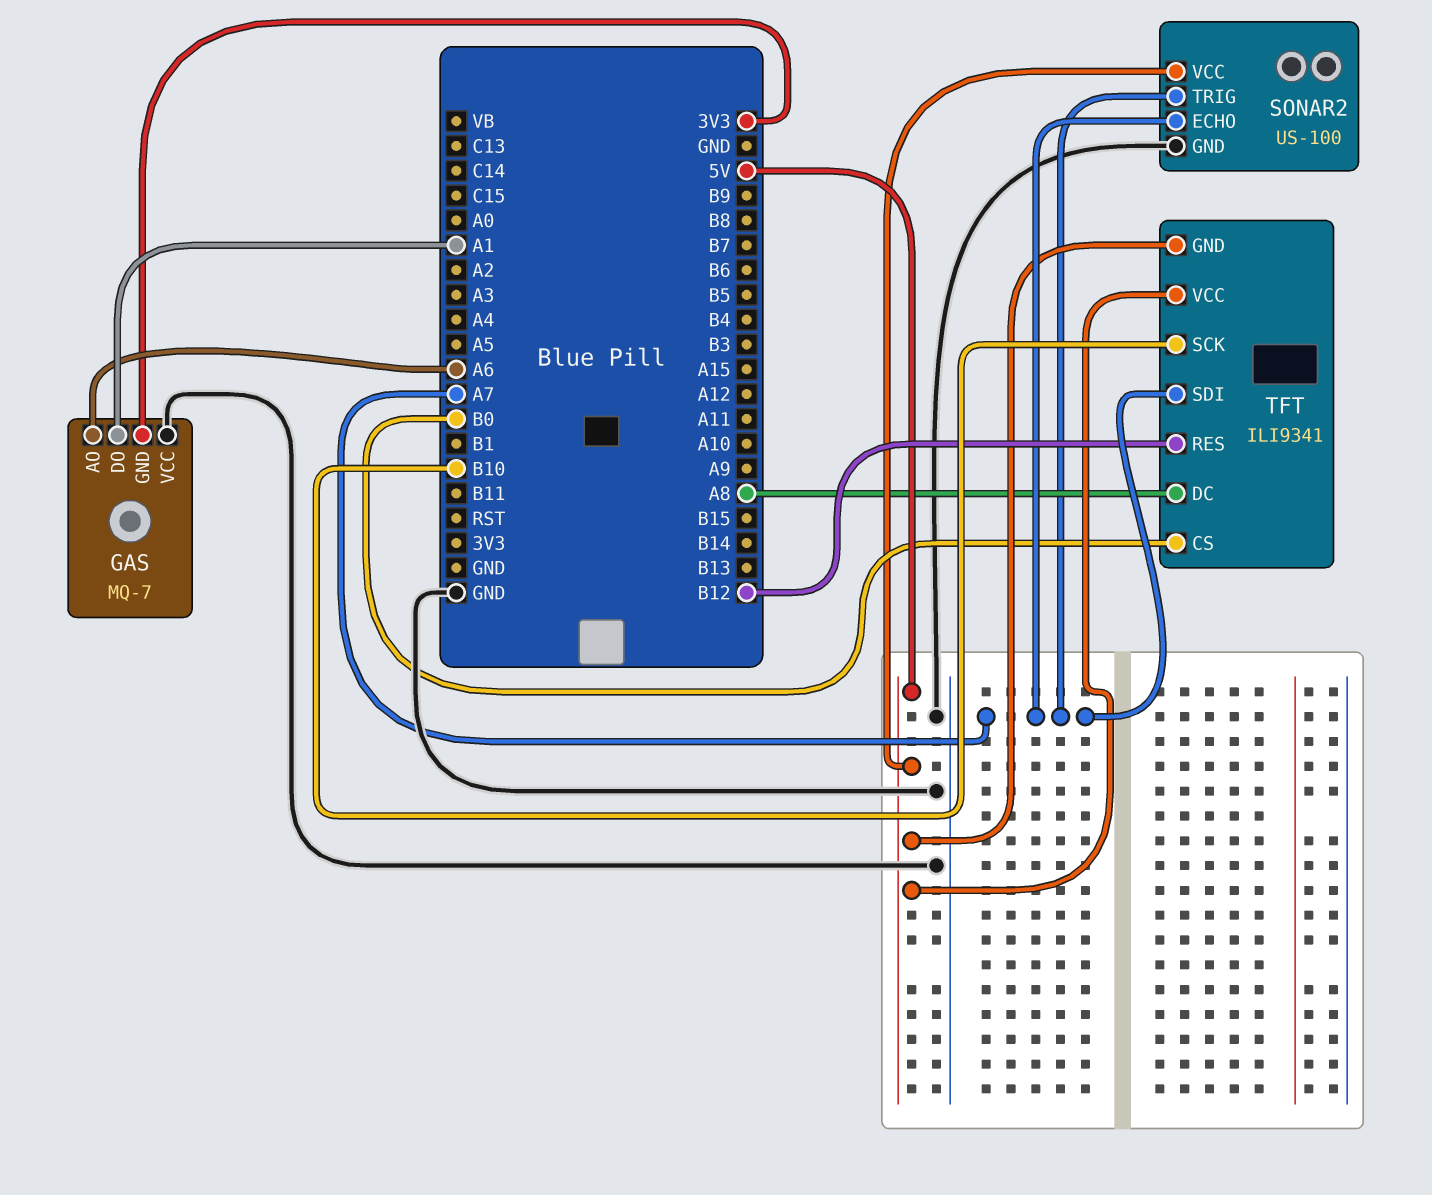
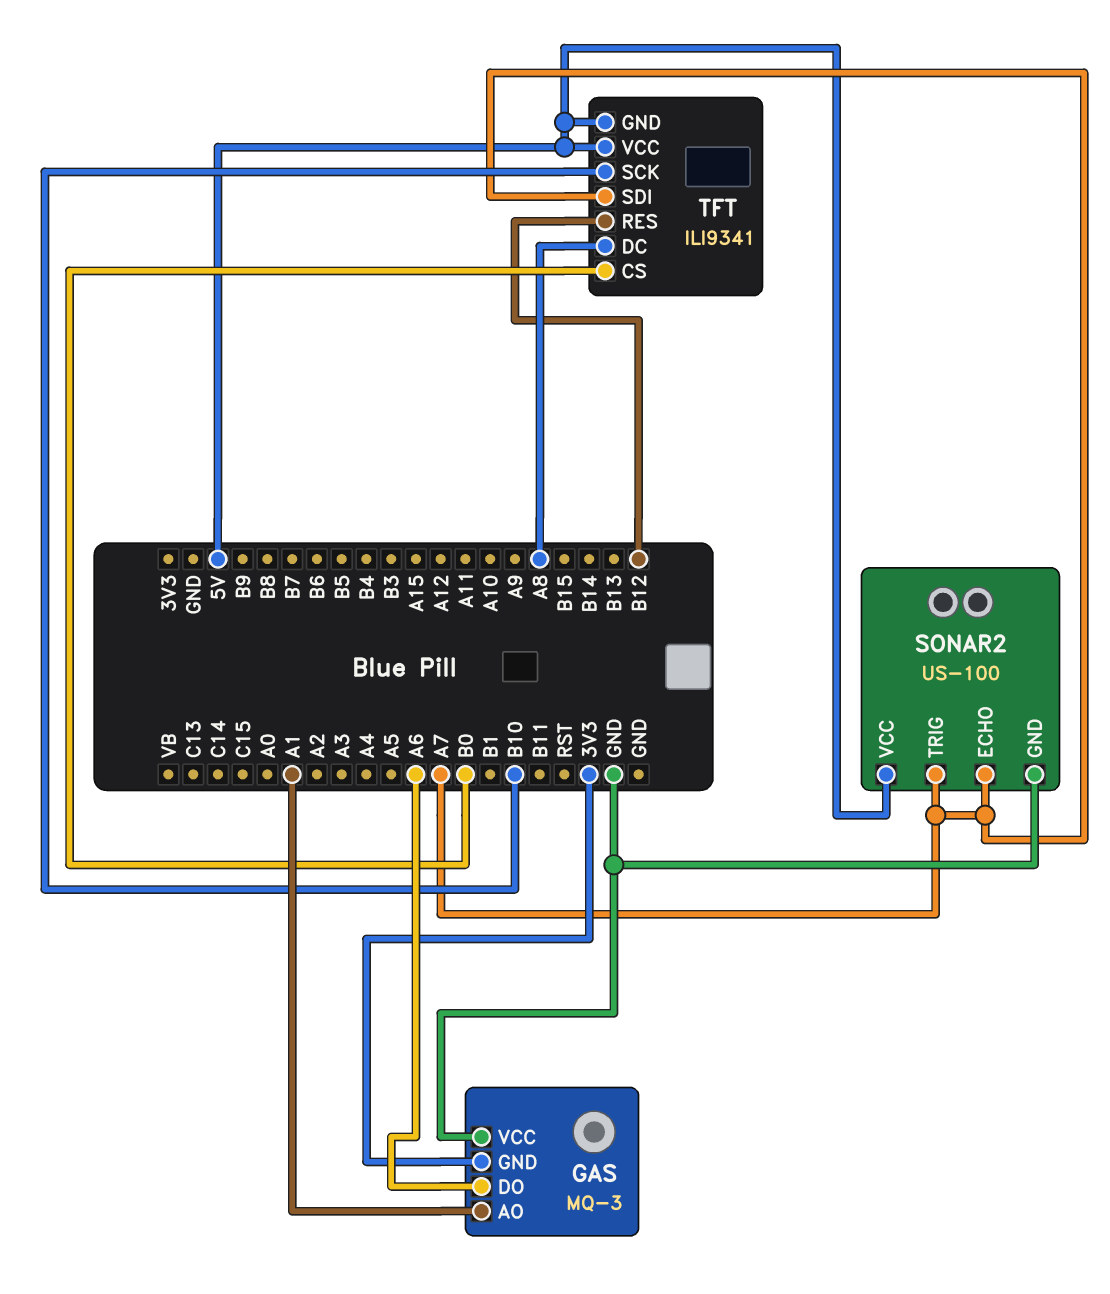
GAS: MQ-7 -> MQ-3
GAS pin AO: A6 -> A1
GAS pin DO: A1 -> A6

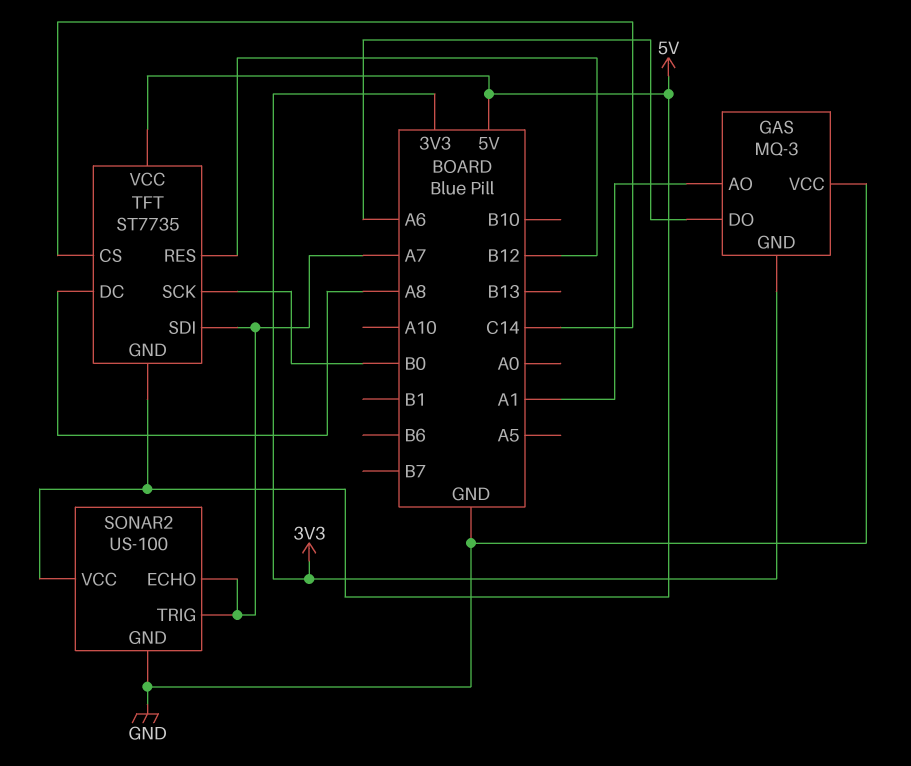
TFT: ILI9341 -> ST7735
TFT pin CS: B0 -> C14
TFT pin SCK: B10 -> B0

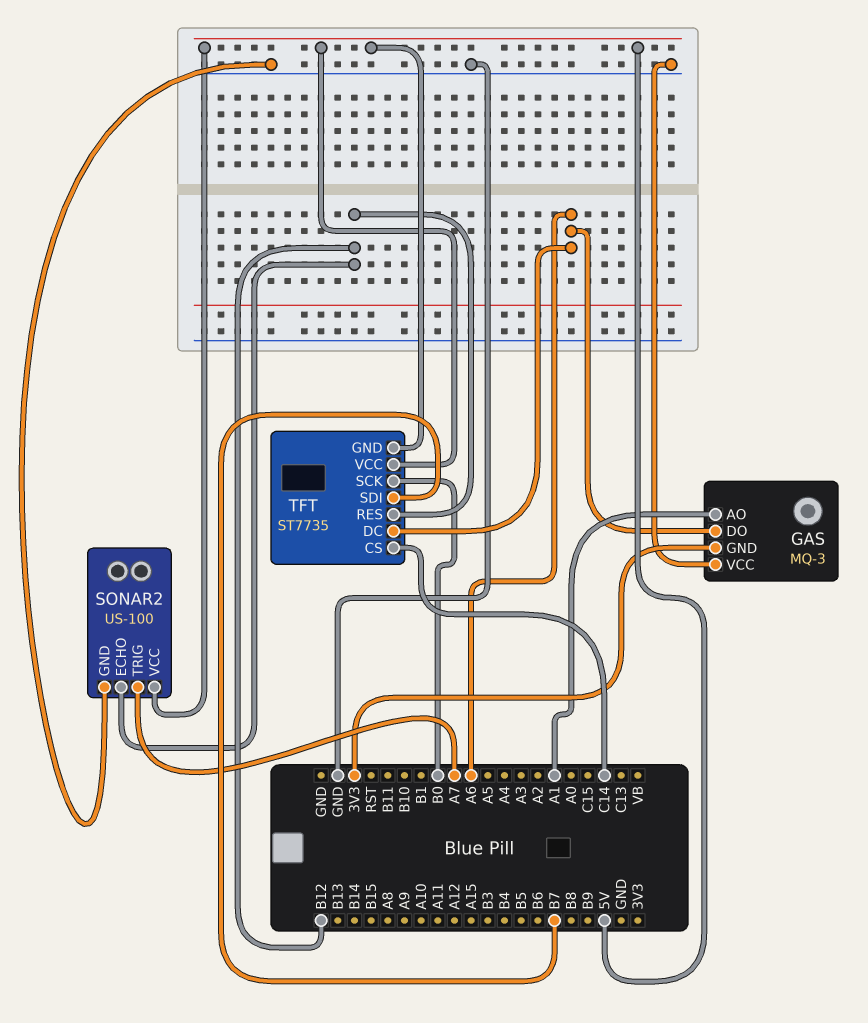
SONAR2 pin ECHO: A7 -> B12
TFT pin DC: A8 -> A6
TFT pin SDI: A7 -> B7

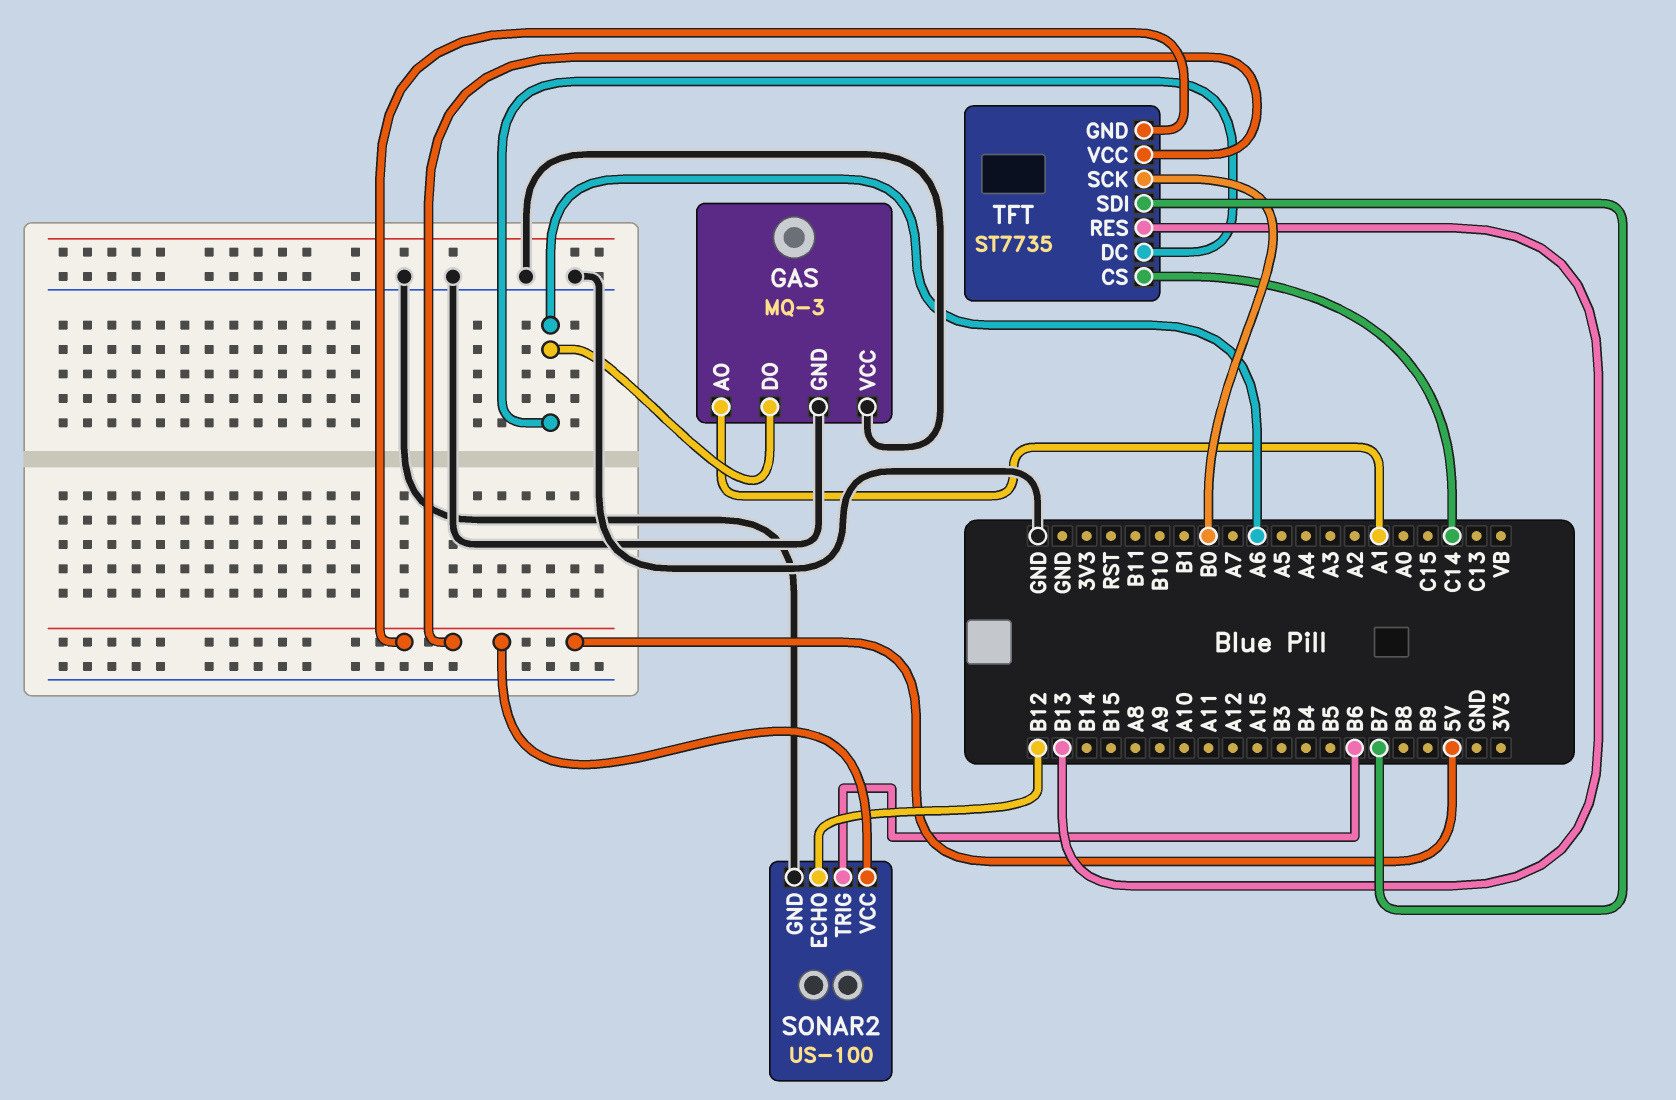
GAS pin GND: 3V3 -> GND
SONAR2 pin TRIG: A7 -> B6
TFT pin RES: B12 -> B13

